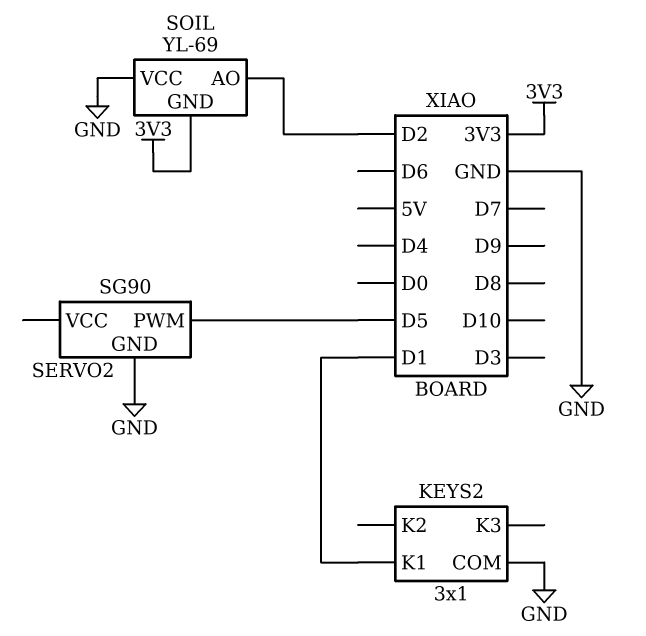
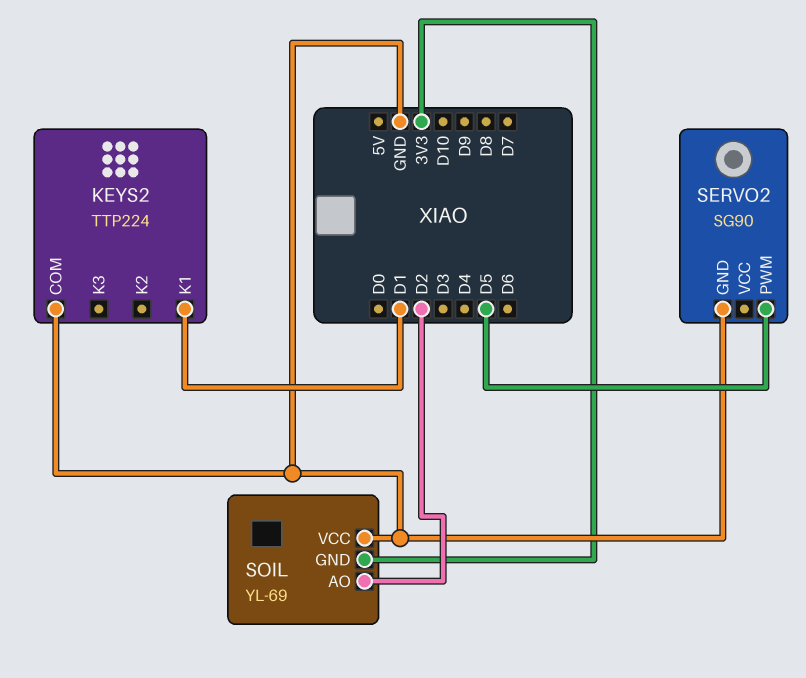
KEYS2: 3x1 -> TTP224

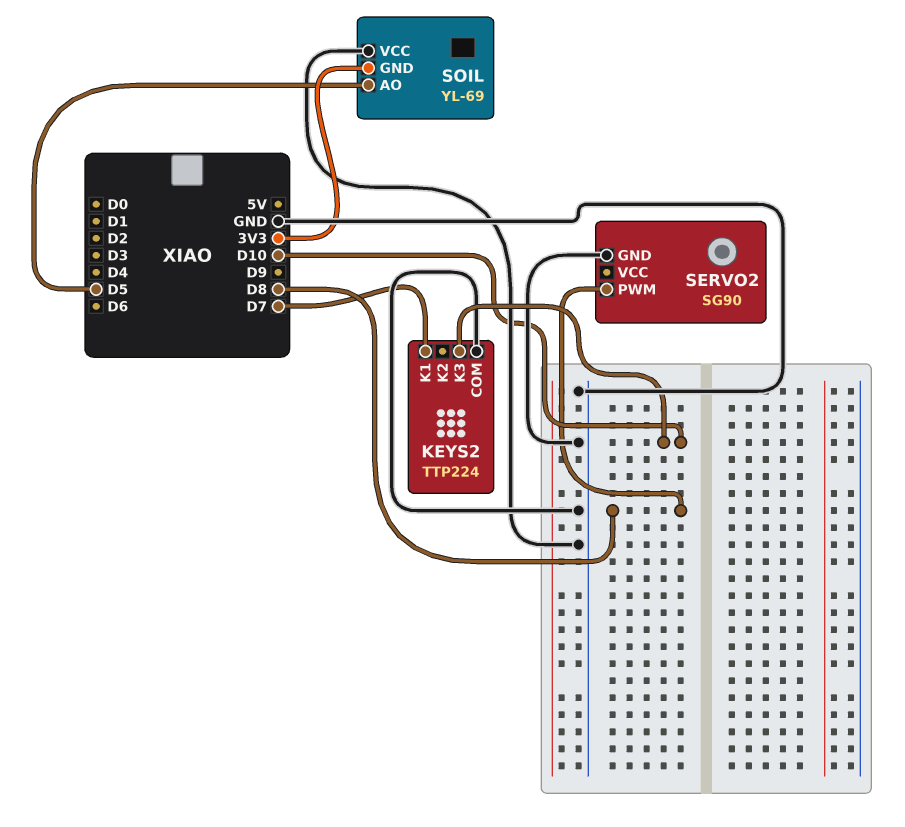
KEYS2 pin K1: D1 -> D7
KEYS2 pin K3: none -> D10
SERVO2 pin PWM: D5 -> D8
SOIL pin AO: D2 -> D5

